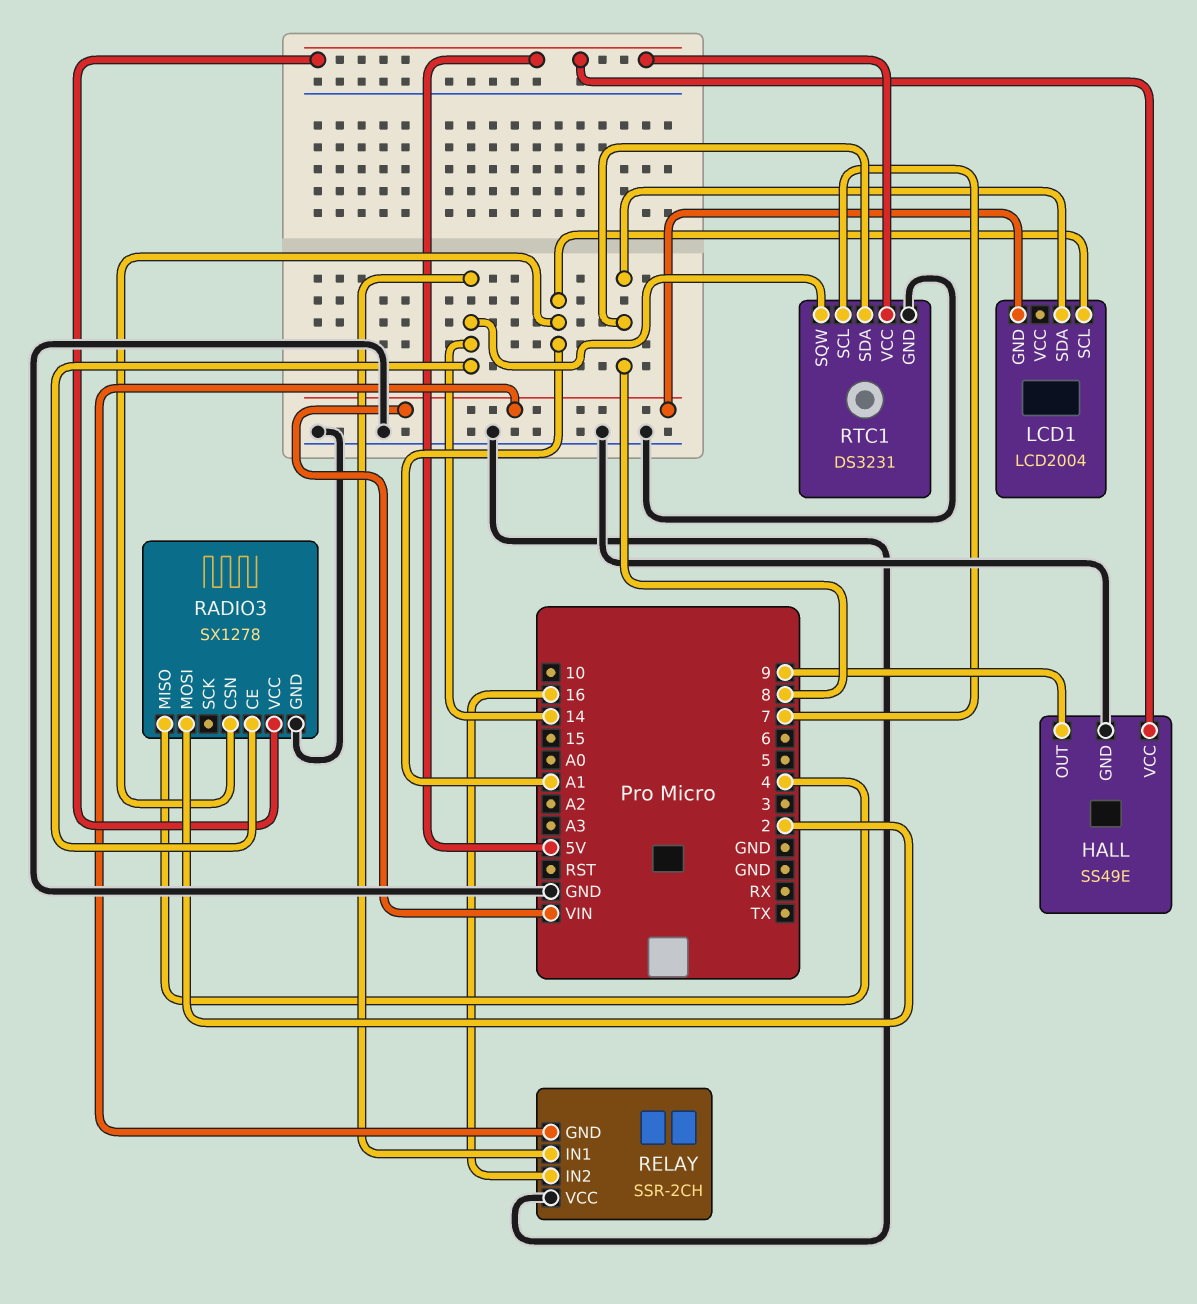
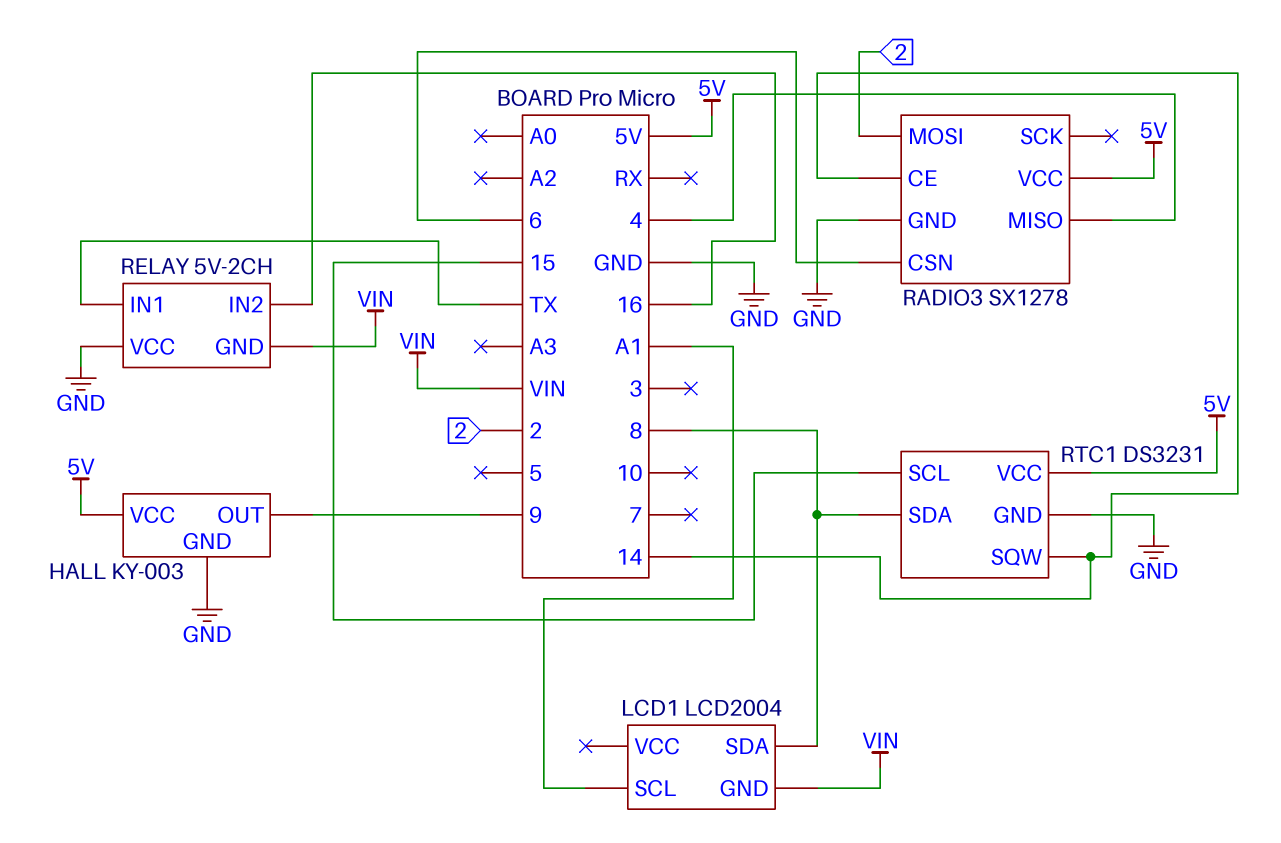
HALL: SS49E -> KY-003
RADIO3 pin CSN: A1 -> 6
RELAY: SSR-2CH -> 5V-2CH
RELAY pin IN1: 14 -> TX
RTC1 pin SCL: 7 -> 15

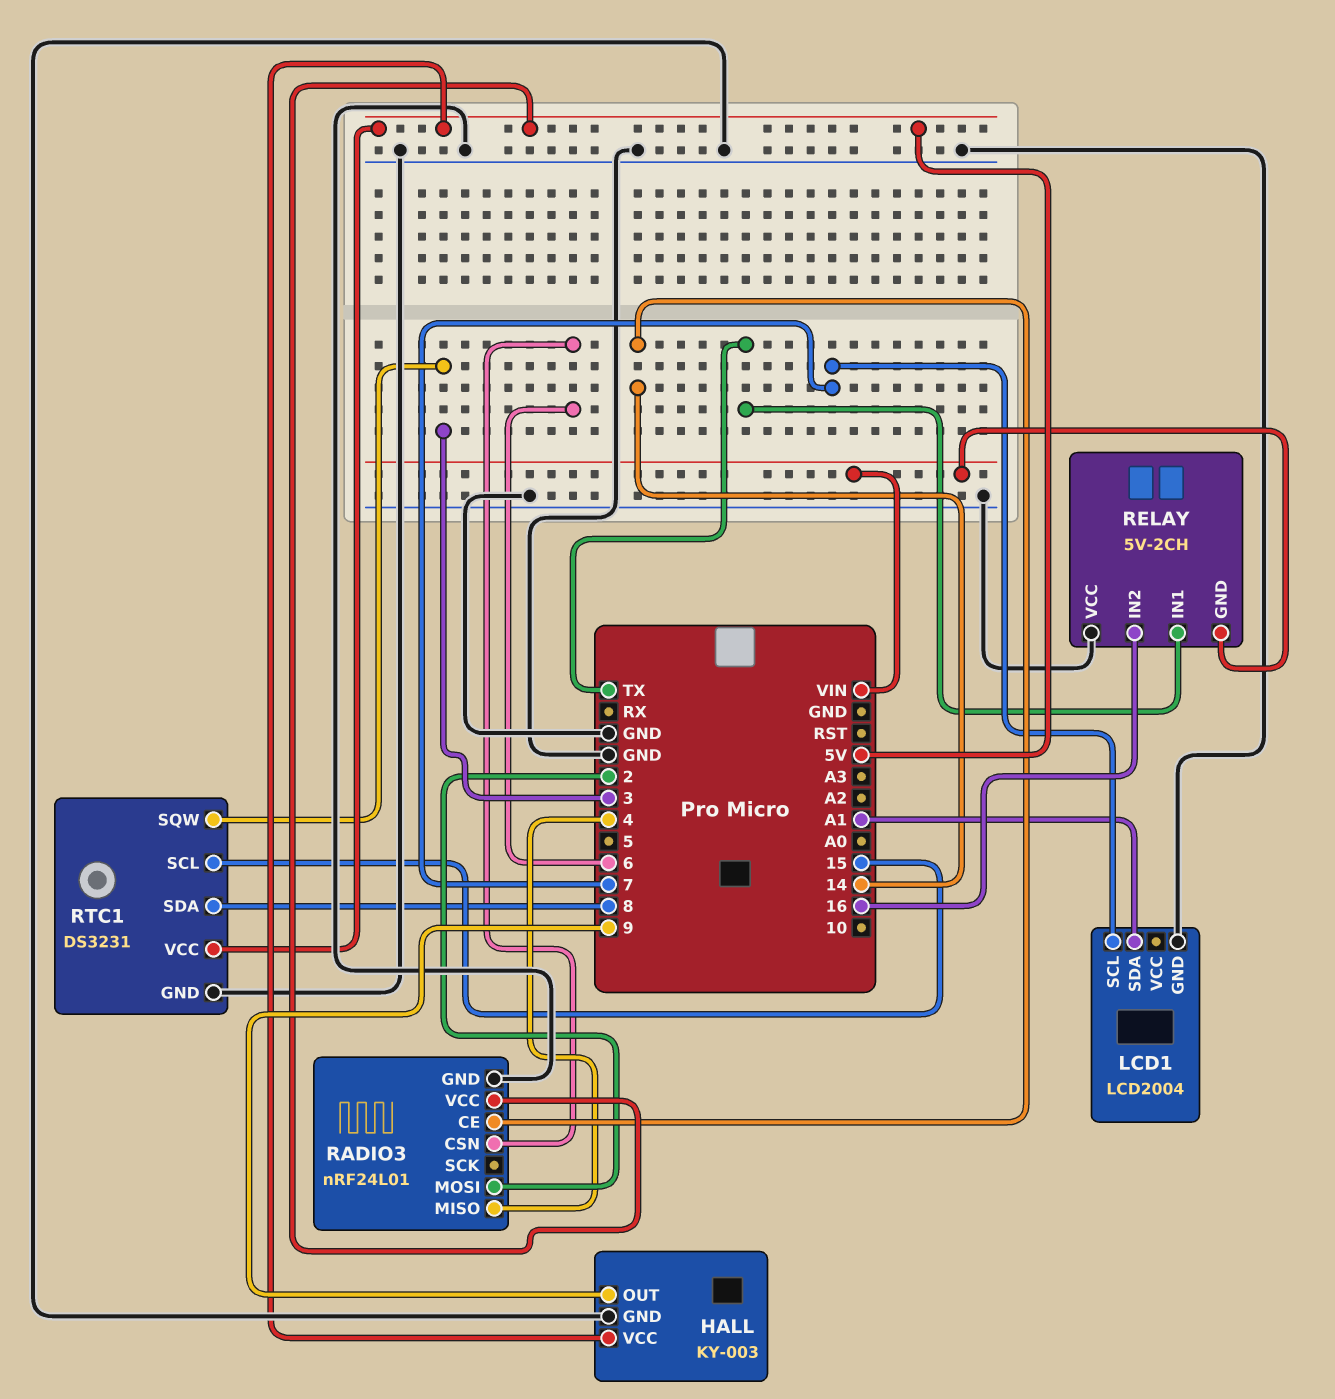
LCD1 pin GND: VIN -> GND
LCD1 pin SCL: A1 -> 7
LCD1 pin SDA: 8 -> A1
RADIO3: SX1278 -> nRF24L01
RTC1 pin SQW: 14 -> 3

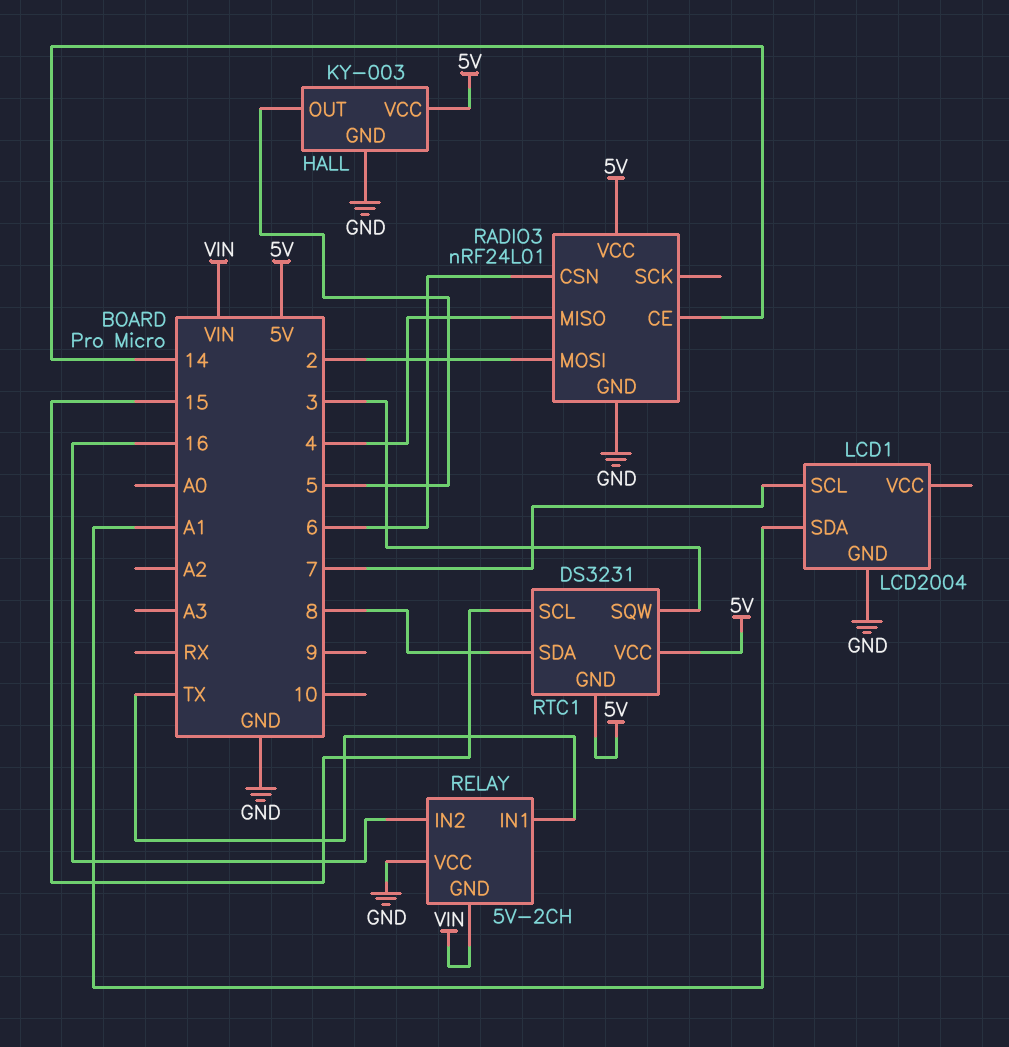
HALL pin OUT: 9 -> 5
RTC1 pin GND: GND -> 5V

